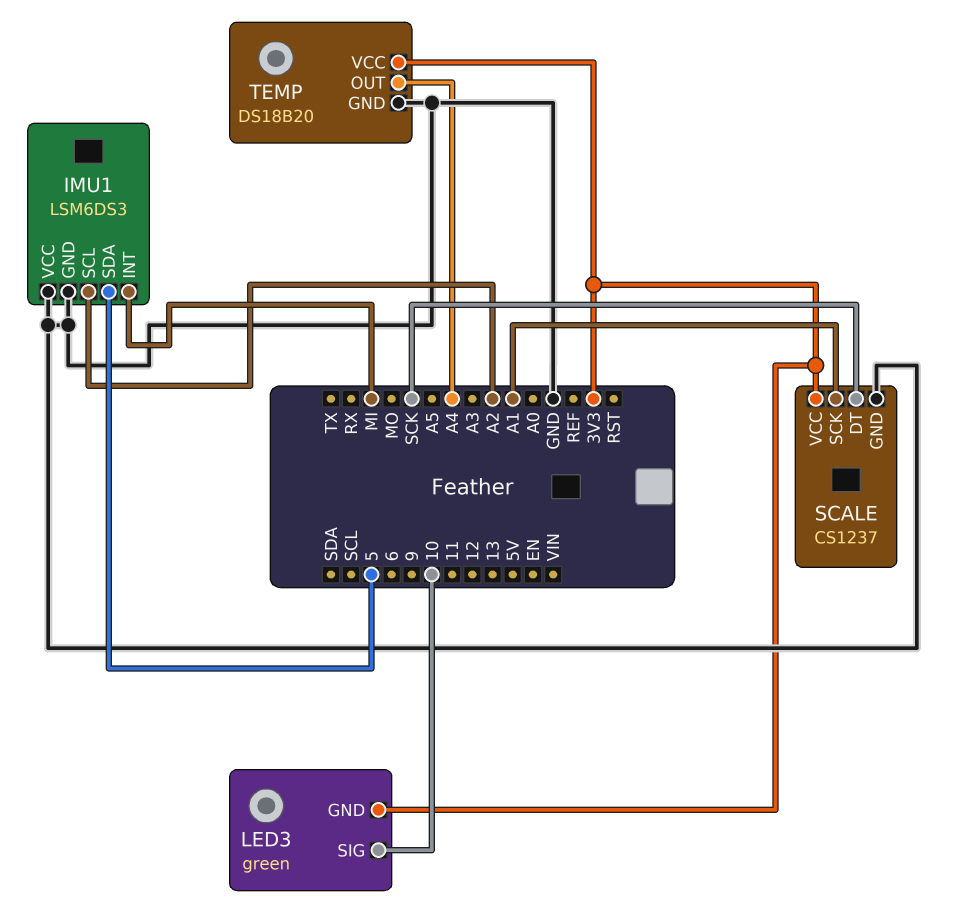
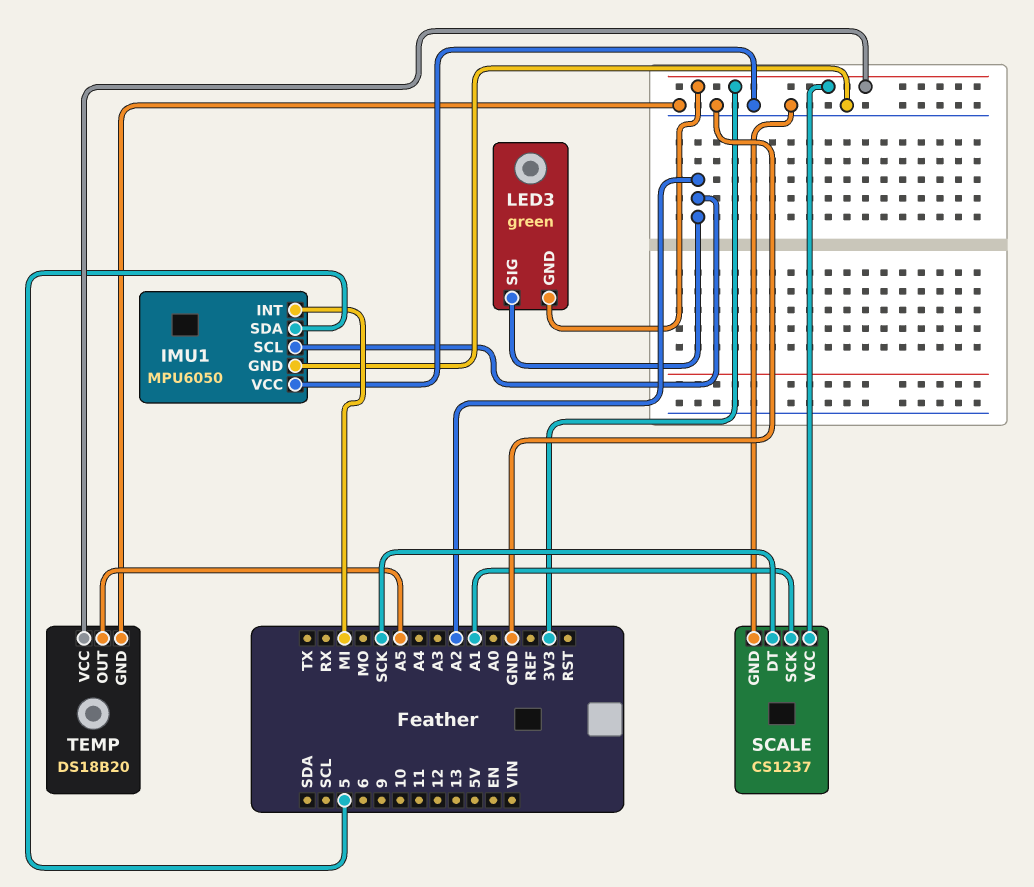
IMU1: LSM6DS3 -> MPU6050
LED3 pin SIG: 10 -> A2
TEMP pin OUT: A4 -> A5

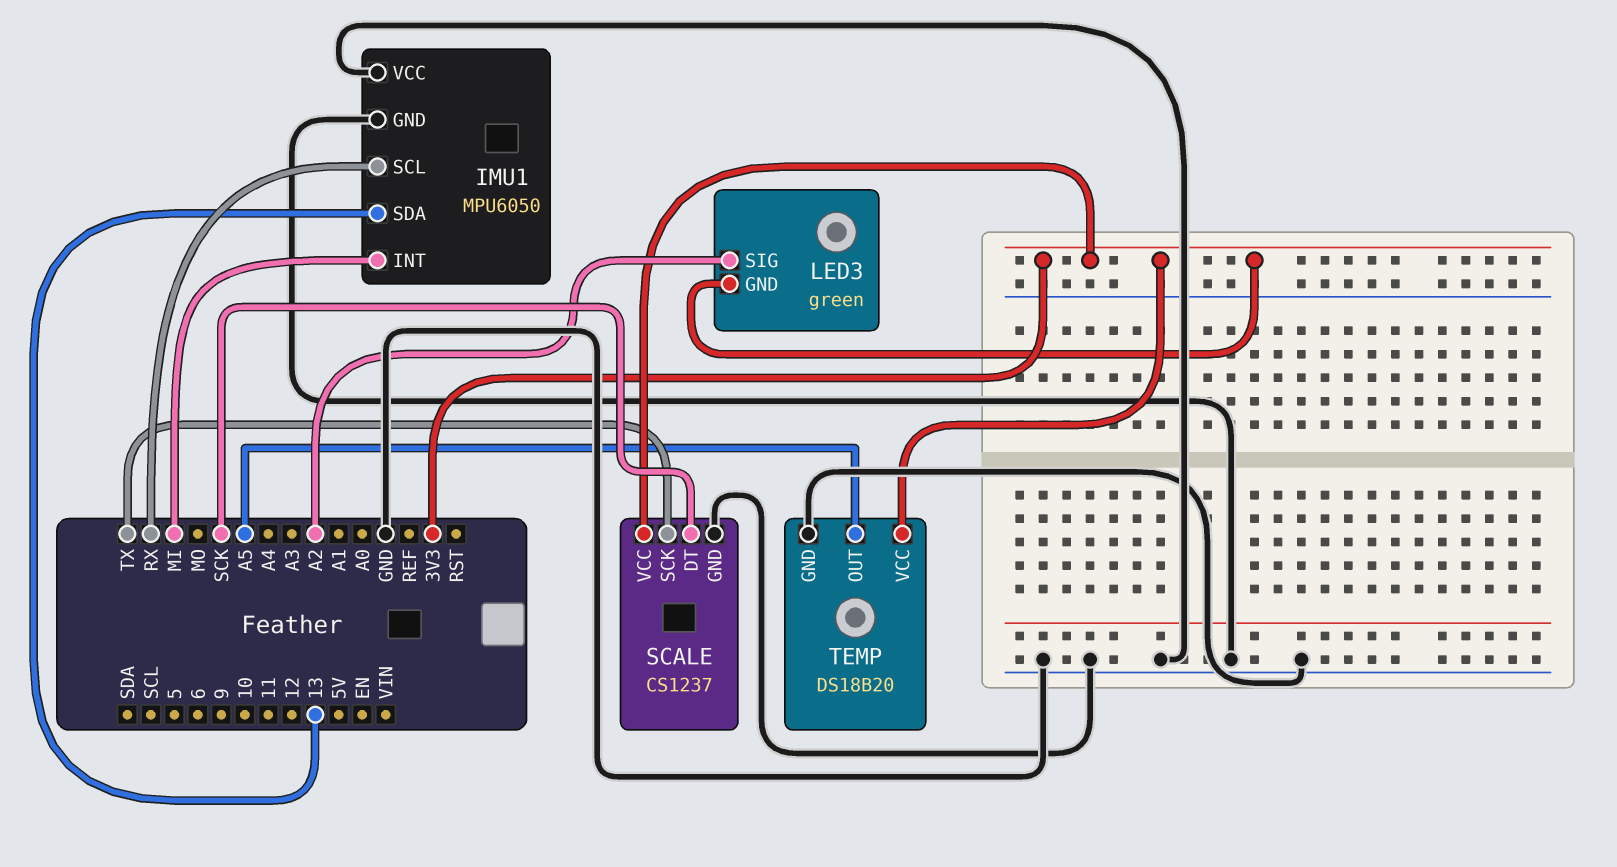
IMU1 pin SCL: A2 -> RX
IMU1 pin SDA: 5 -> 13
SCALE pin SCK: A1 -> TX

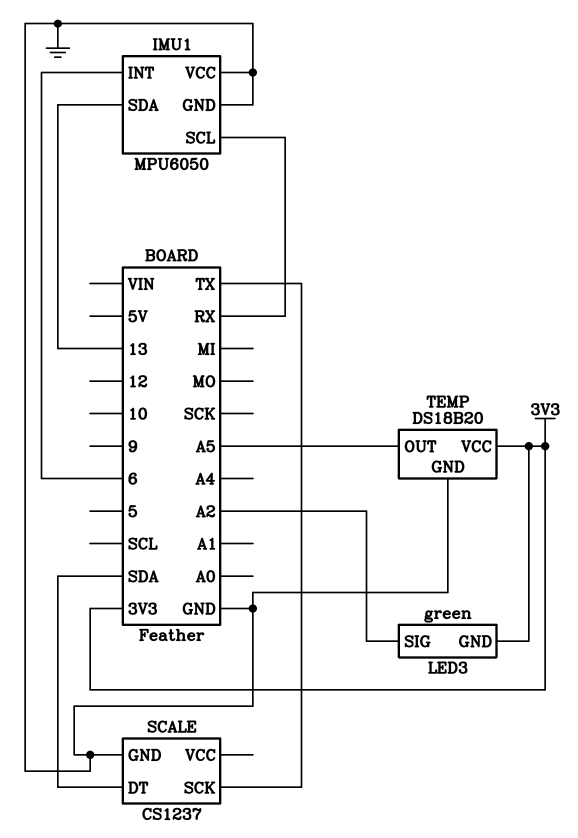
IMU1 pin INT: MI -> 6
SCALE pin DT: SCK -> SDA
SCALE pin VCC: 3V3 -> none

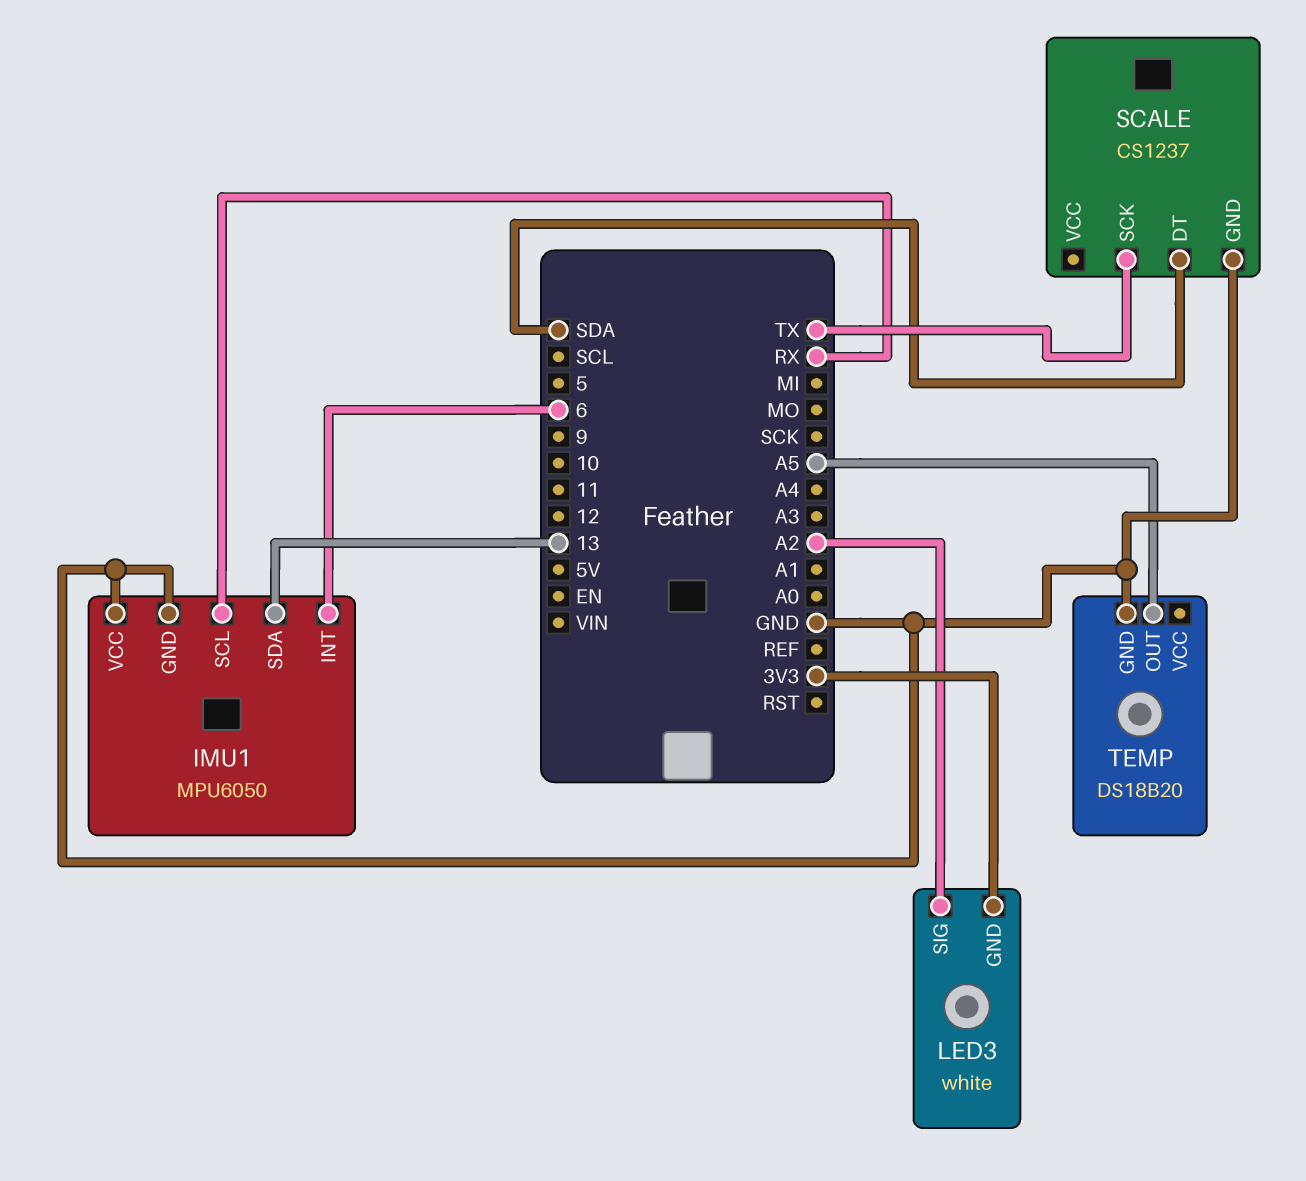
LED3: green -> white
TEMP pin VCC: 3V3 -> none

